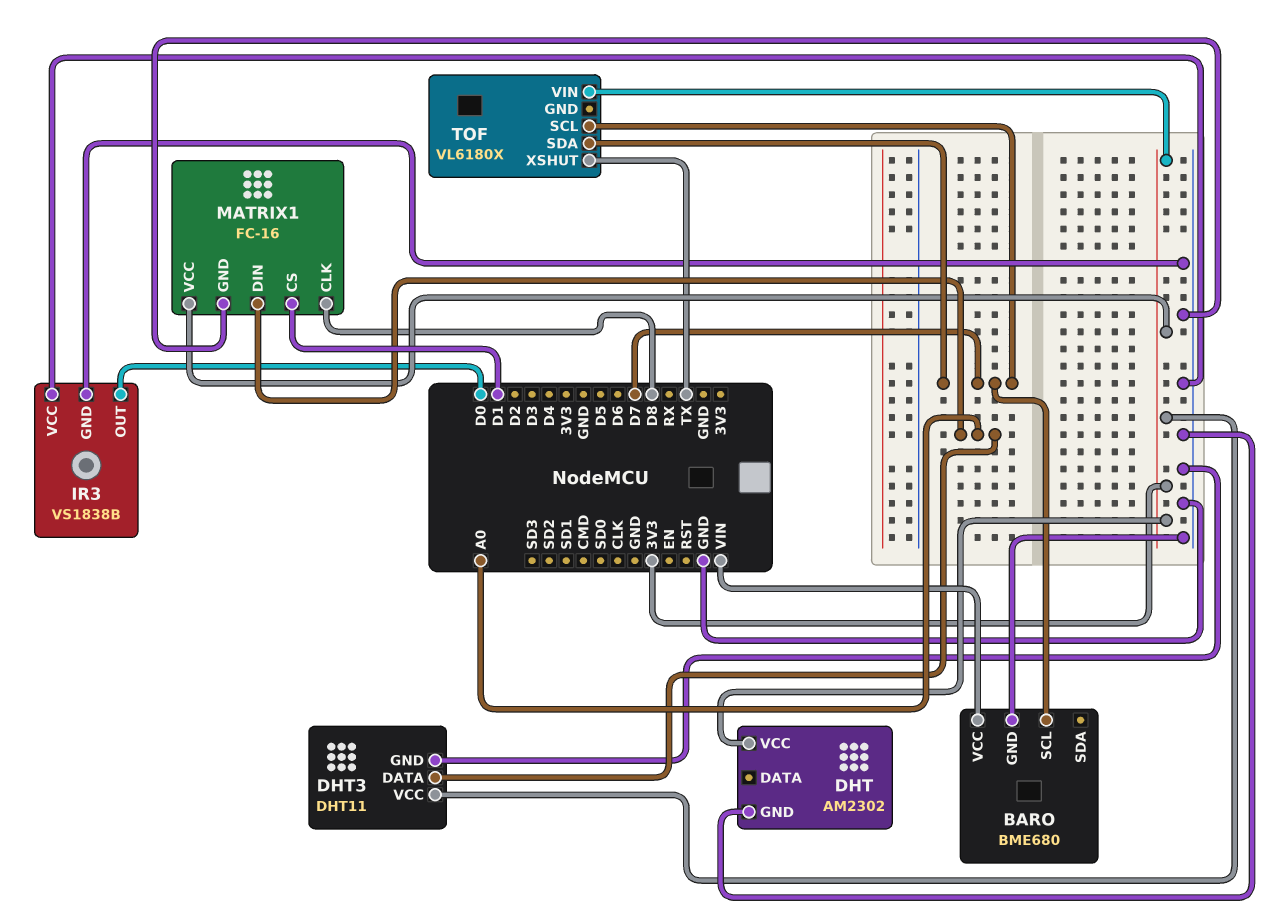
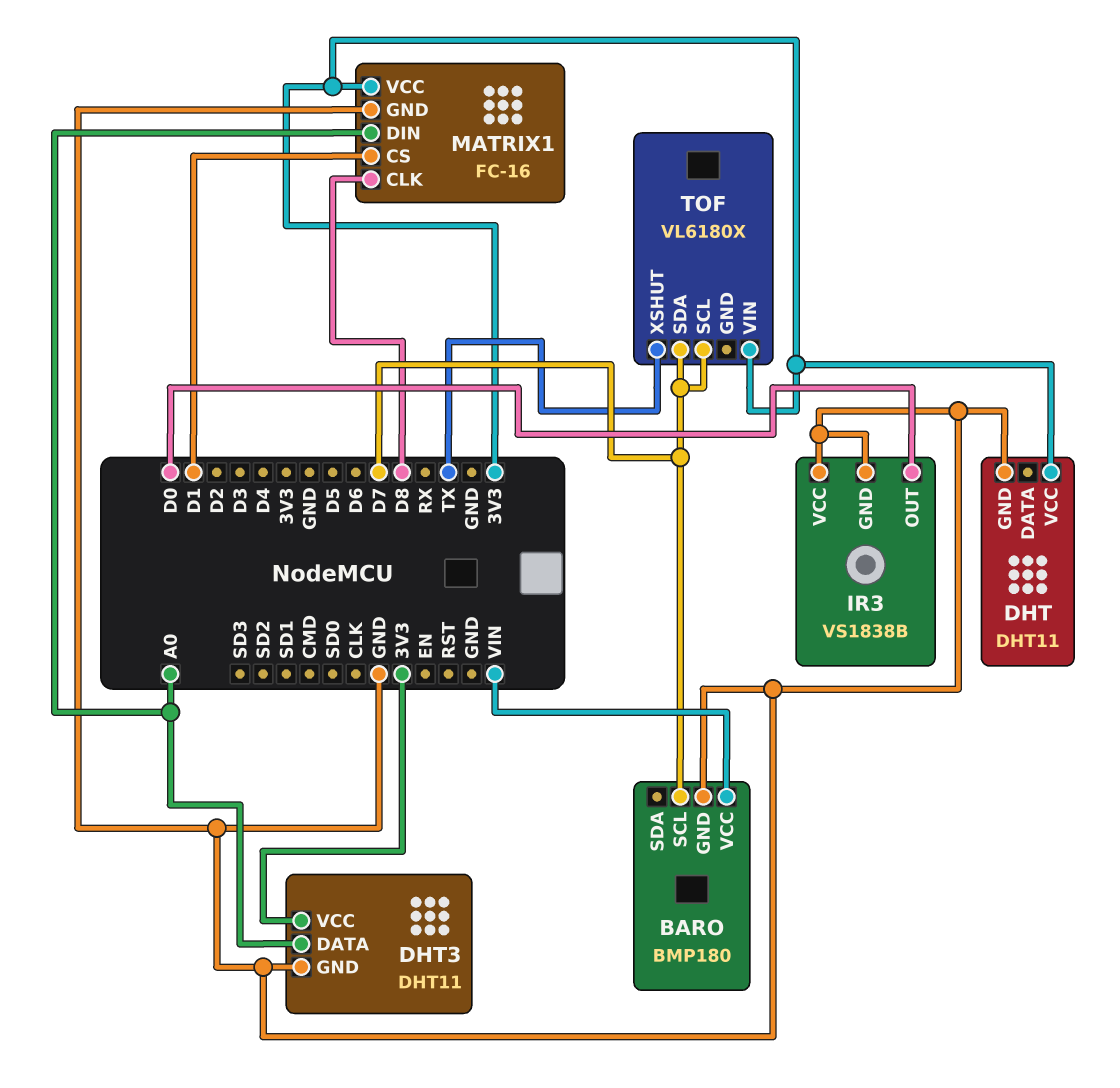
BARO: BME680 -> BMP180
DHT: AM2302 -> DHT11

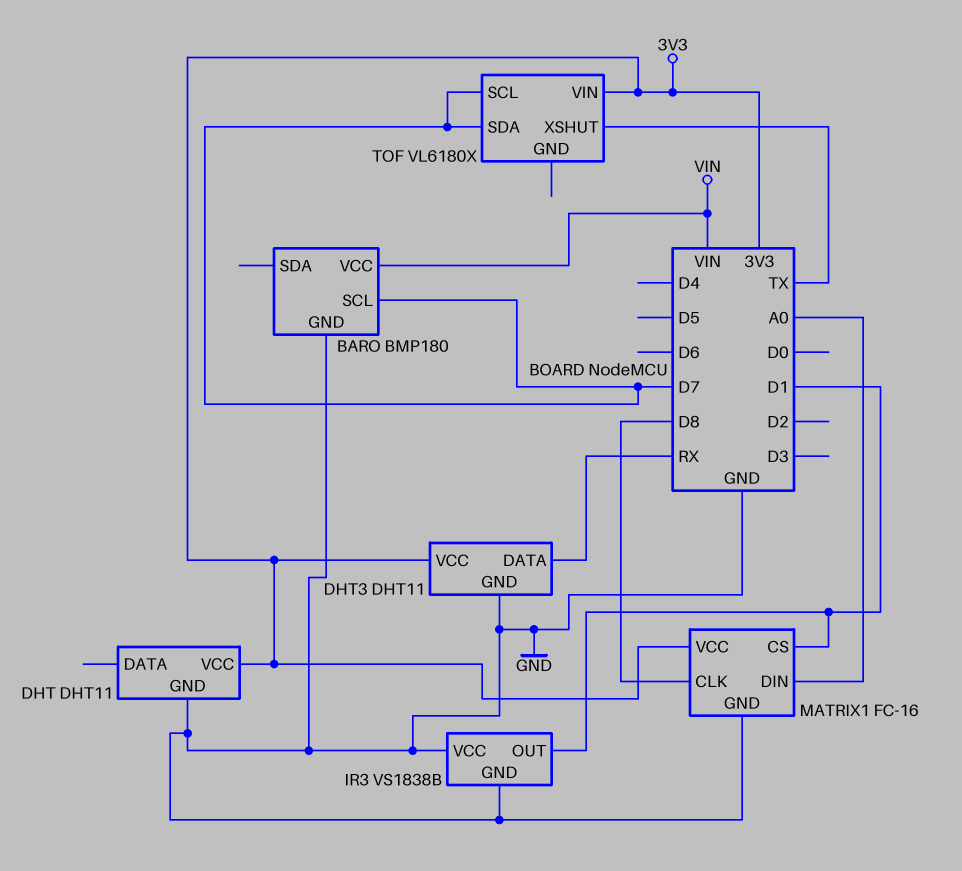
DHT3 pin DATA: A0 -> RX
IR3 pin OUT: D0 -> D1

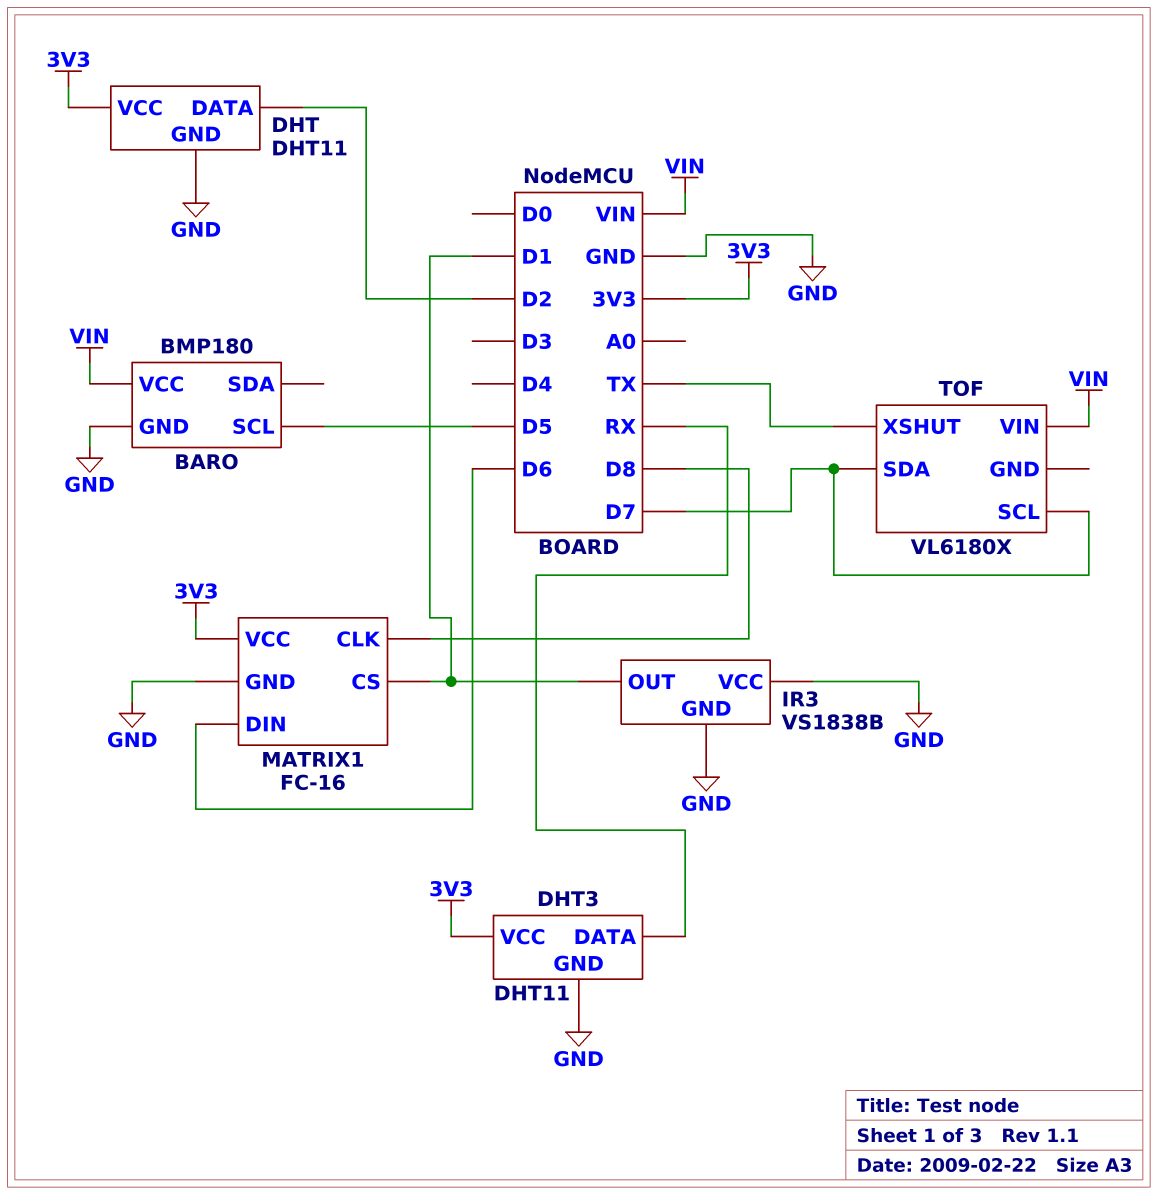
BARO pin SCL: D7 -> D5
DHT pin DATA: none -> D2
MATRIX1 pin DIN: A0 -> D6
TOF pin VIN: 3V3 -> VIN

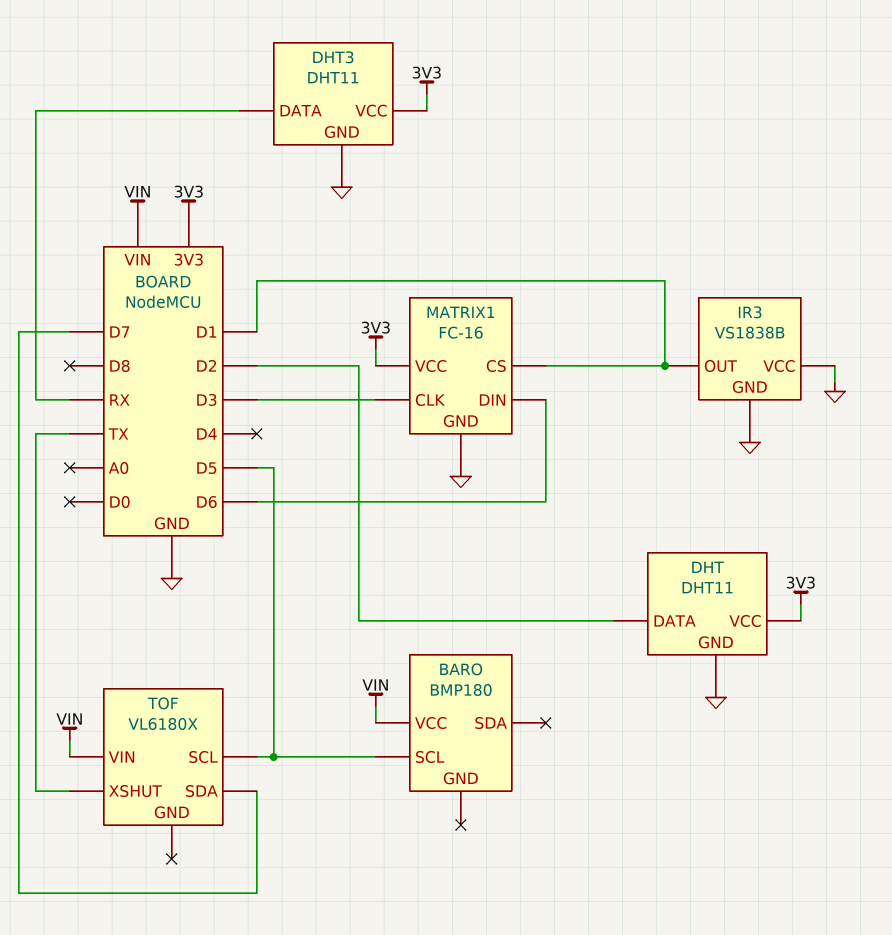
BARO pin GND: GND -> none
MATRIX1 pin CLK: D8 -> D3
TOF pin SCL: D7 -> D5

